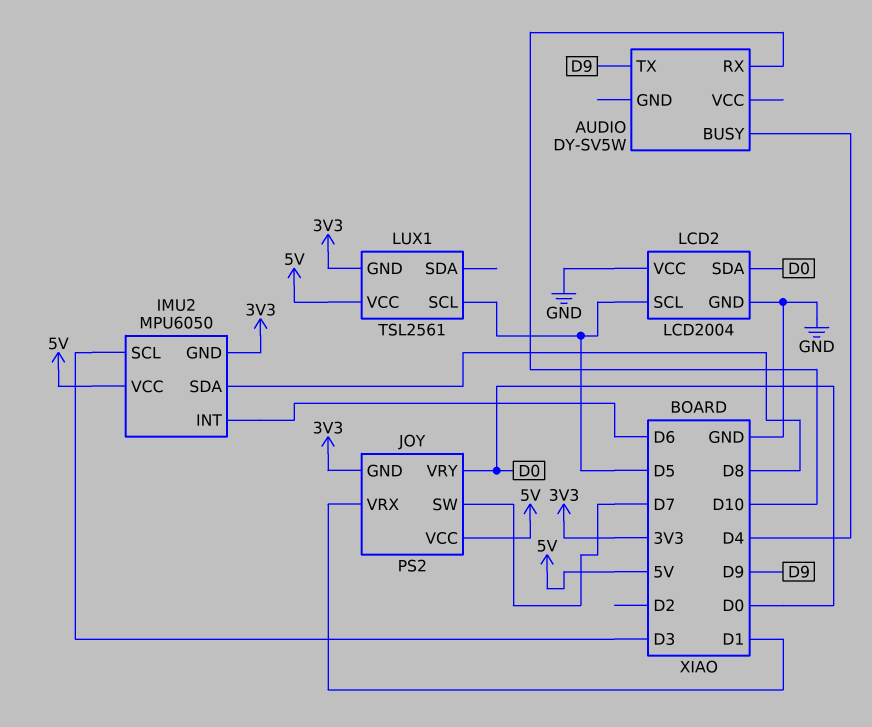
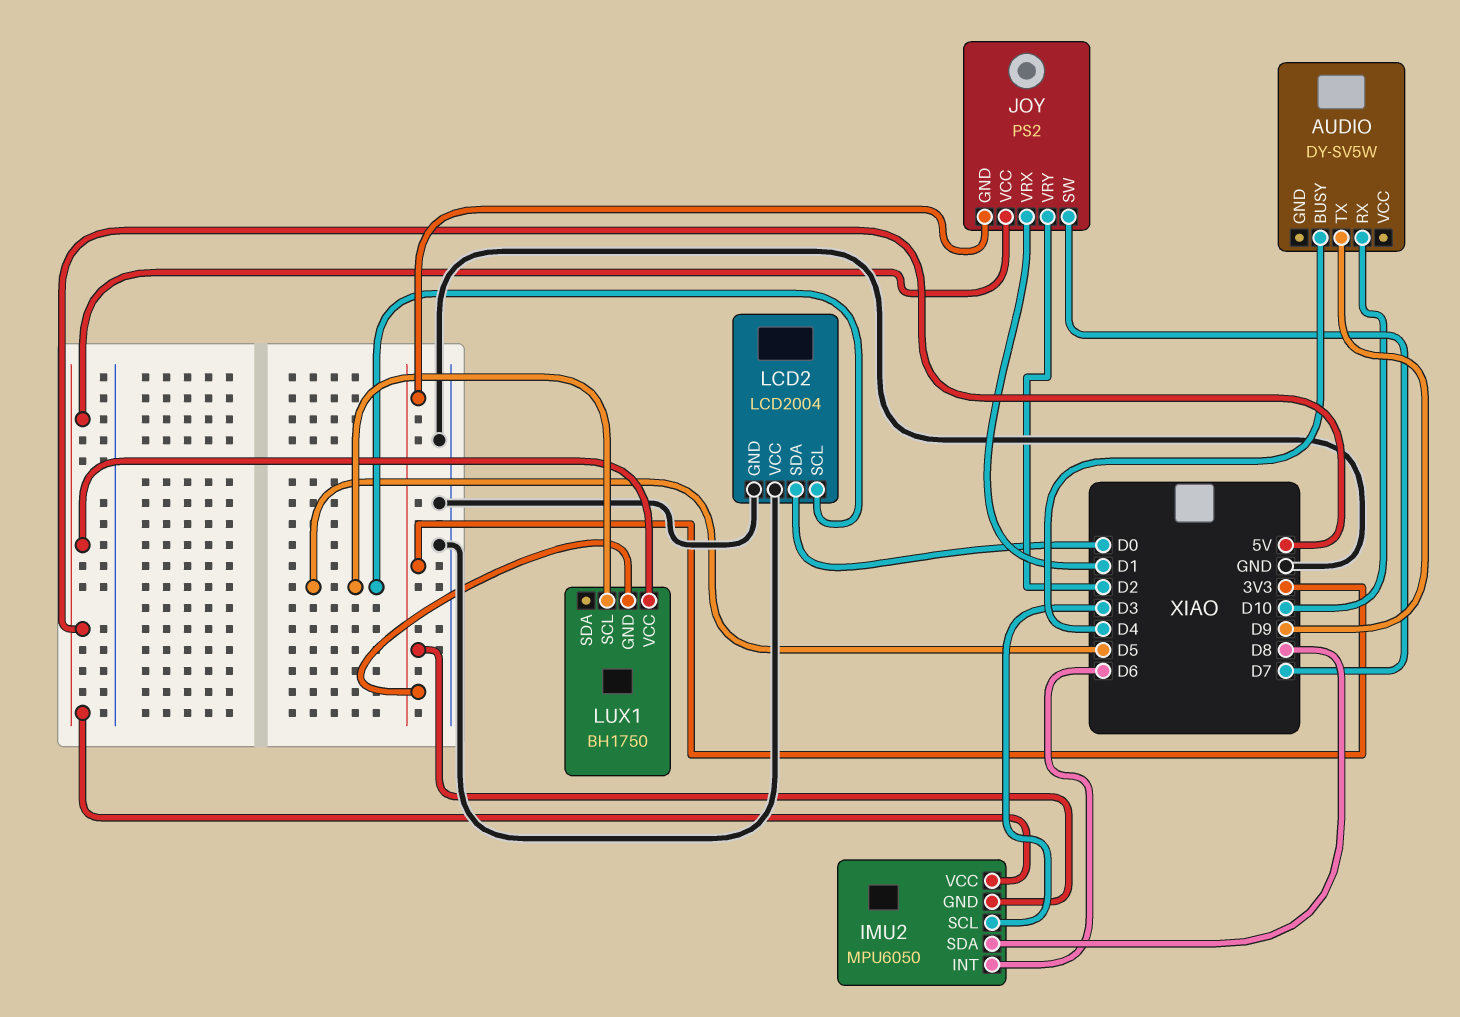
JOY pin VRY: D0 -> D2
LUX1: TSL2561 -> BH1750

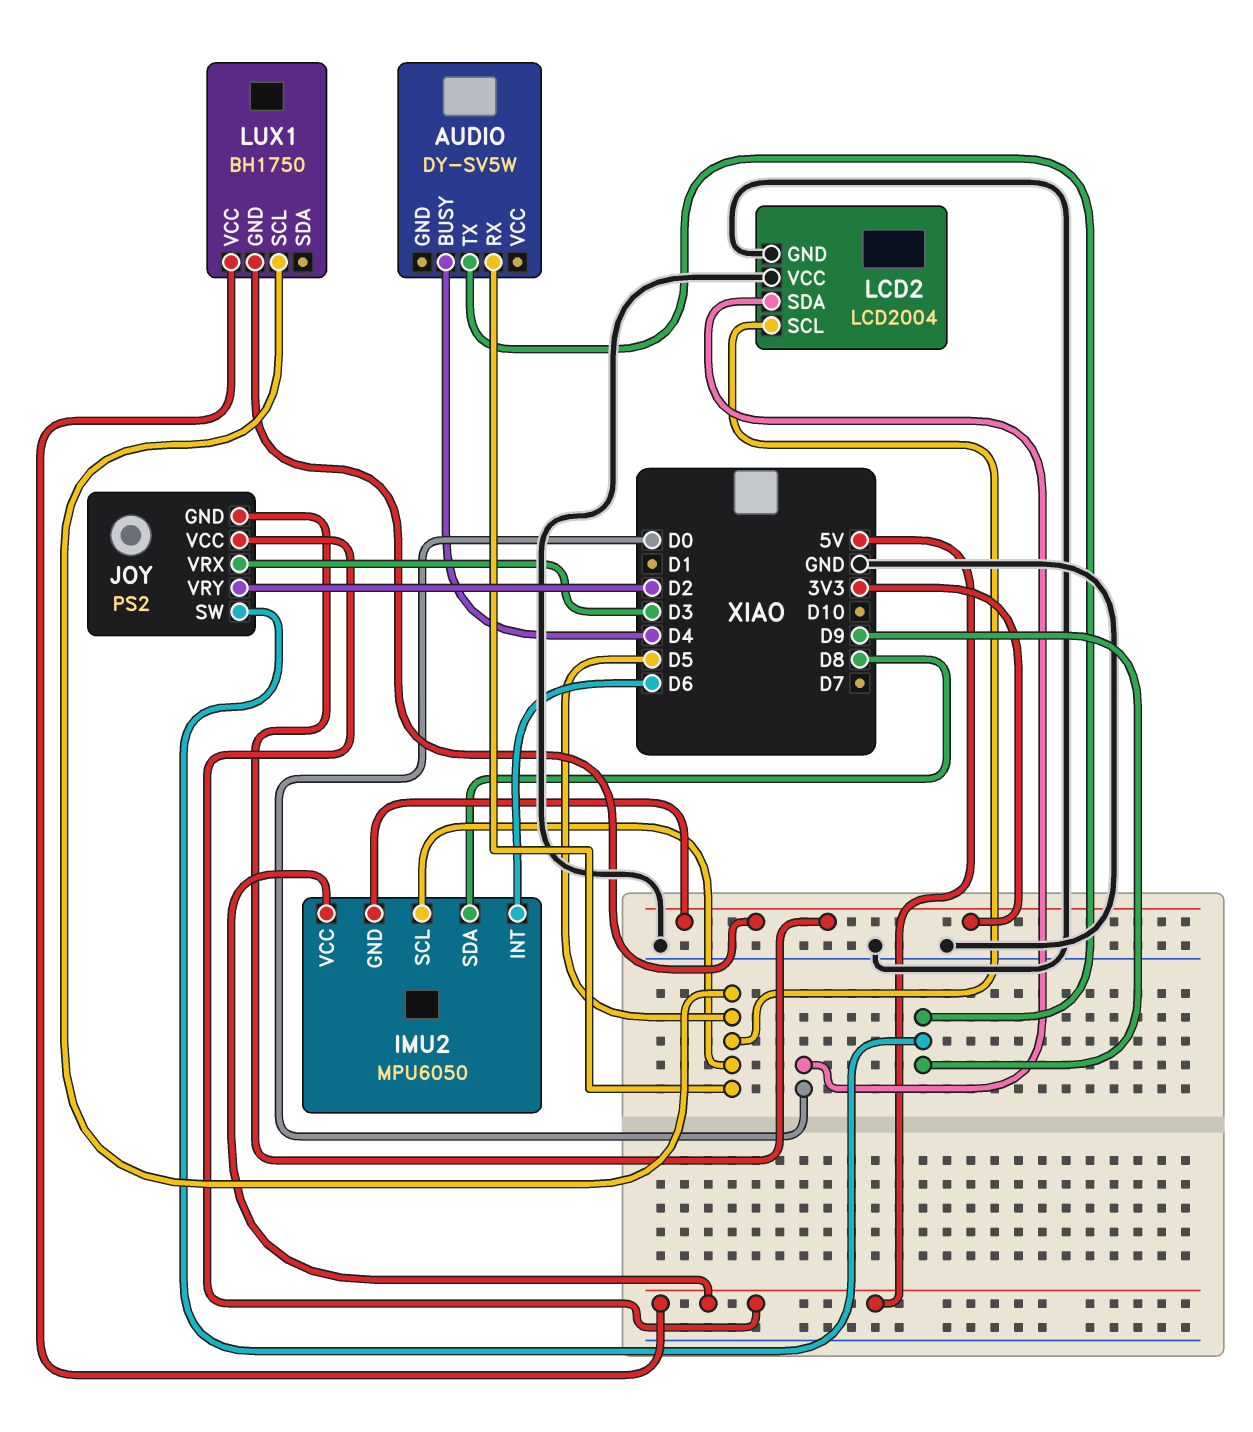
AUDIO pin RX: D10 -> D5
IMU2 pin SCL: D3 -> D5
JOY pin SW: D7 -> D9
JOY pin VRX: D1 -> D3

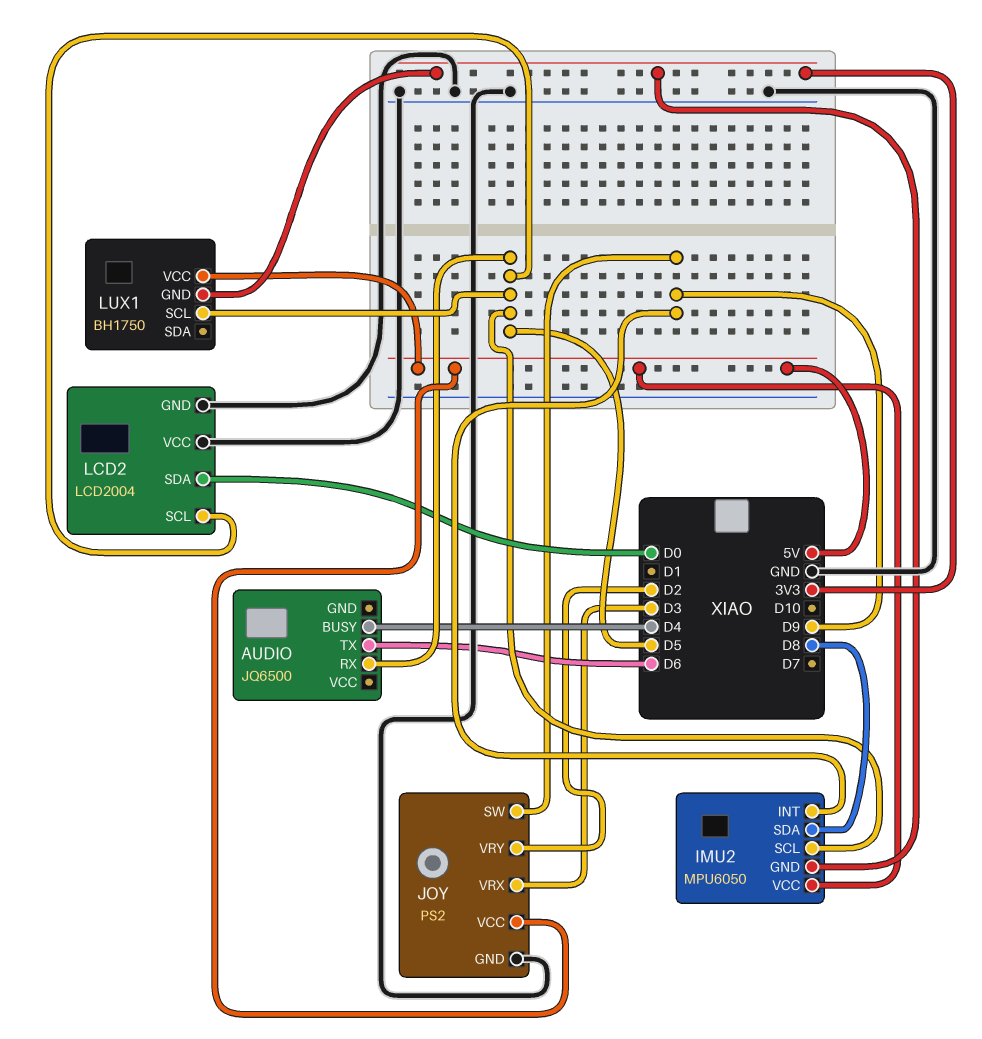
AUDIO: DY-SV5W -> JQ6500
AUDIO pin TX: D9 -> D6
IMU2 pin INT: D6 -> D9
JOY pin GND: 3V3 -> GND

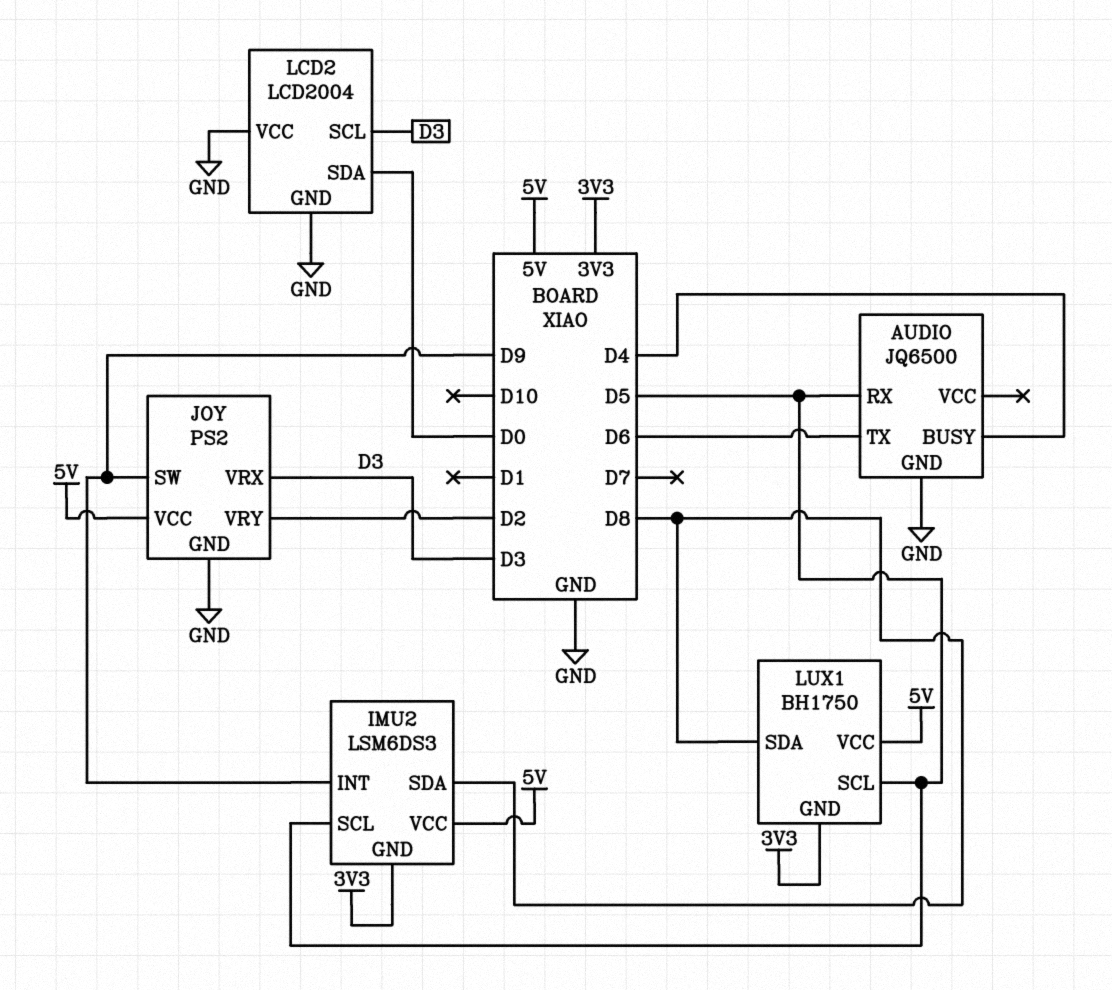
AUDIO pin GND: none -> GND
IMU2: MPU6050 -> LSM6DS3
LCD2 pin SCL: D5 -> D3
LUX1 pin SDA: none -> D8

